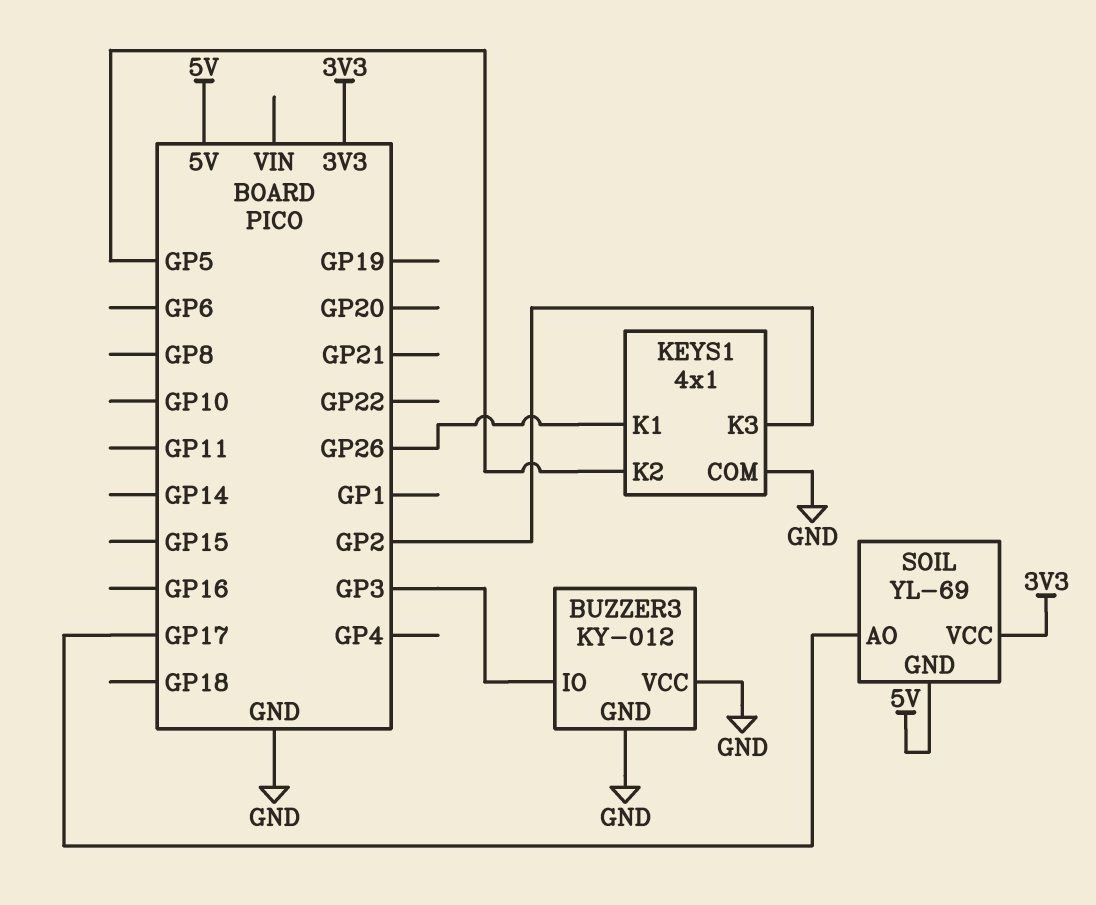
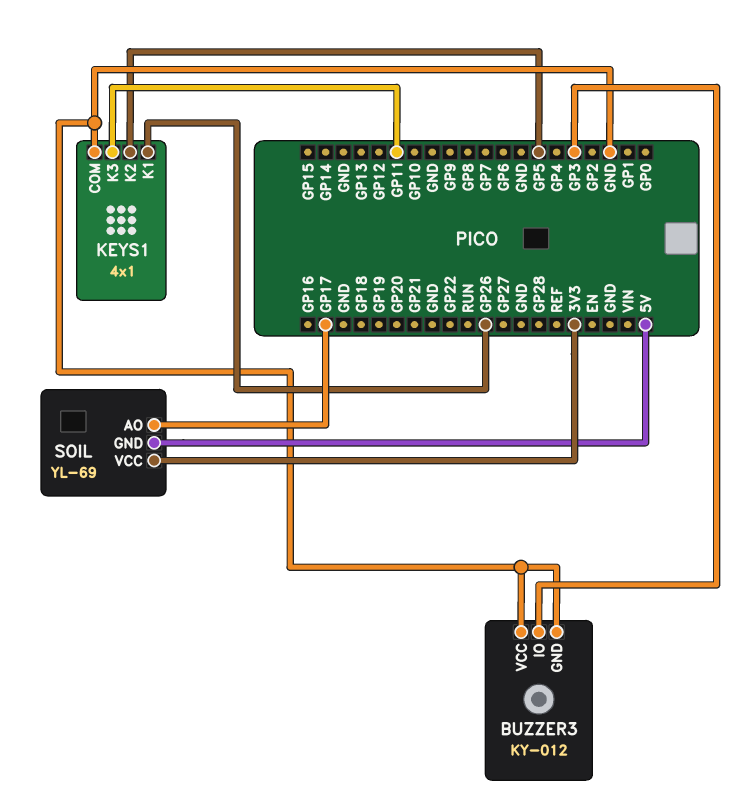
KEYS1 pin K3: GP2 -> GP11

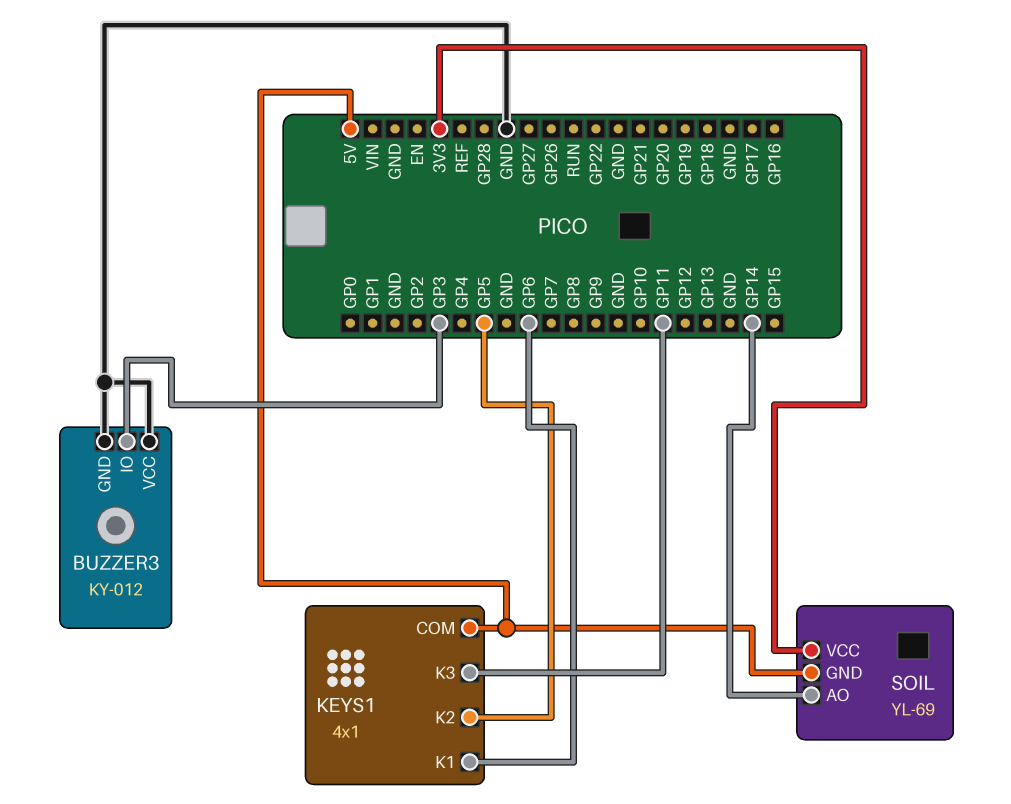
KEYS1 pin COM: GND -> 5V
KEYS1 pin K1: GP26 -> GP6
SOIL pin AO: GP17 -> GP14

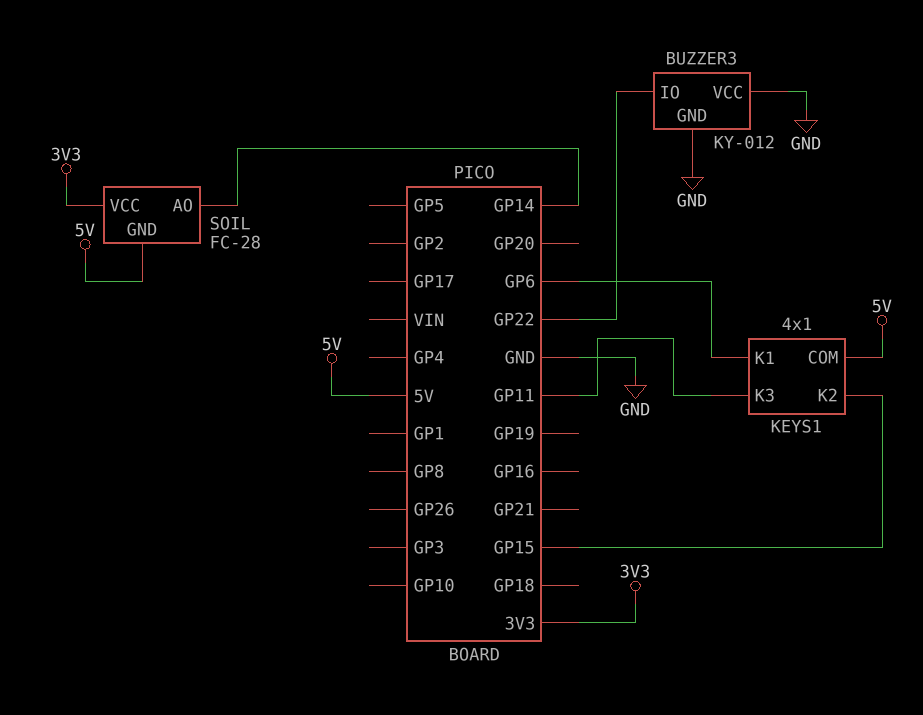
BUZZER3 pin IO: GP3 -> GP22
KEYS1 pin K2: GP5 -> GP15
SOIL: YL-69 -> FC-28

